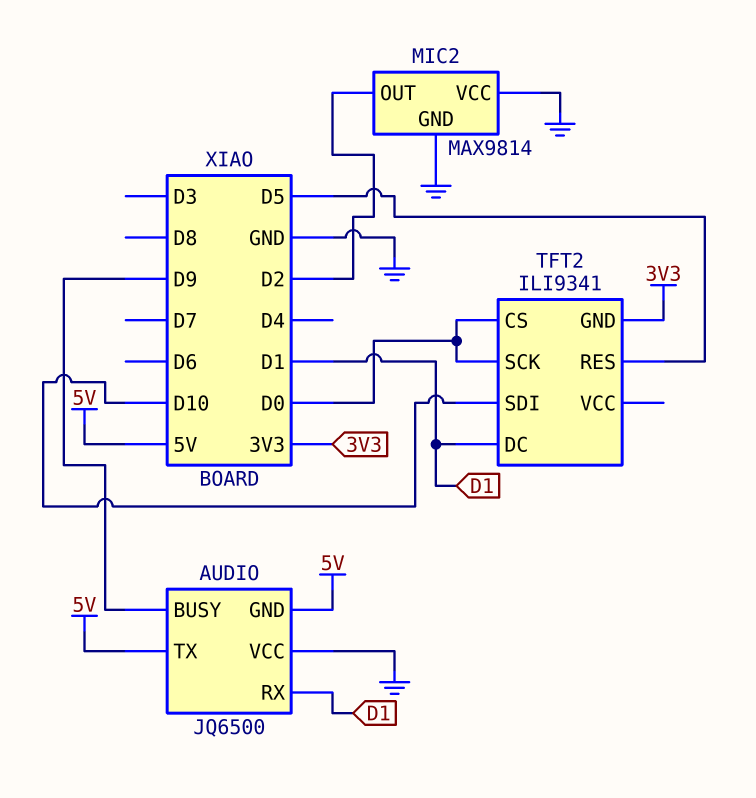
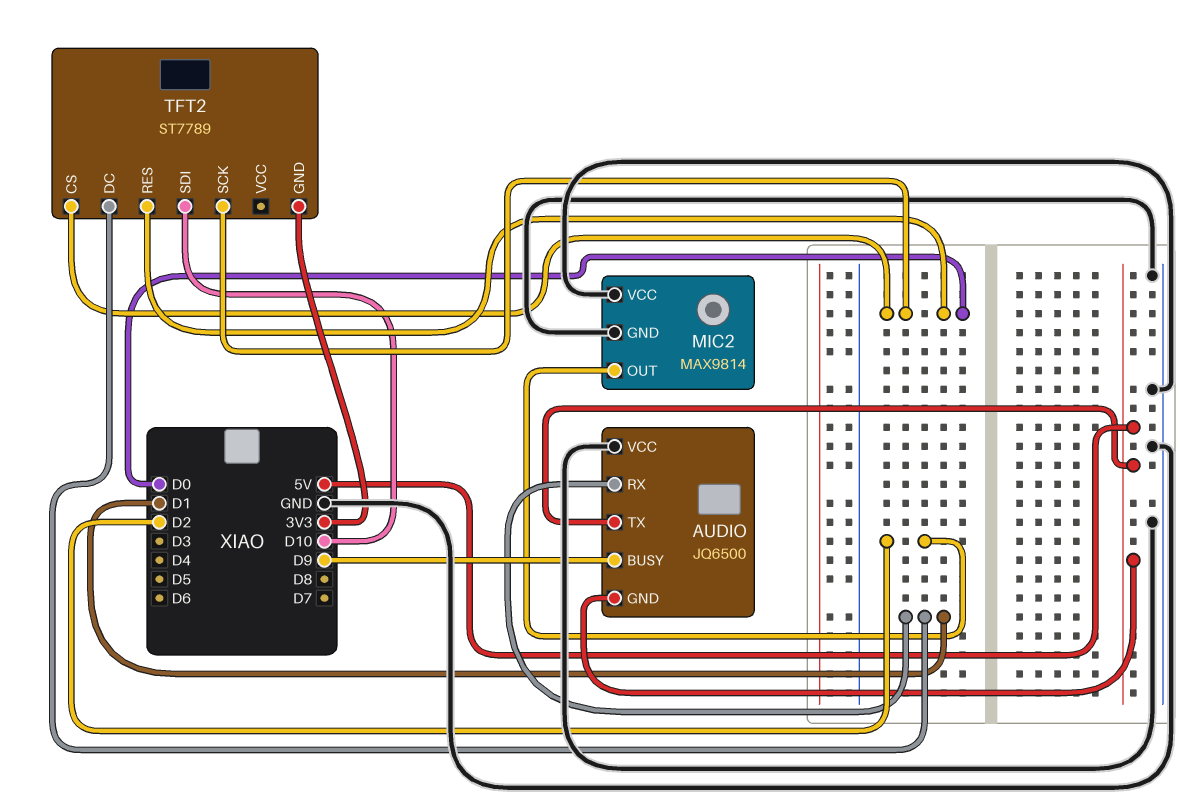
TFT2: ILI9341 -> ST7789
TFT2 pin RES: D5 -> D0

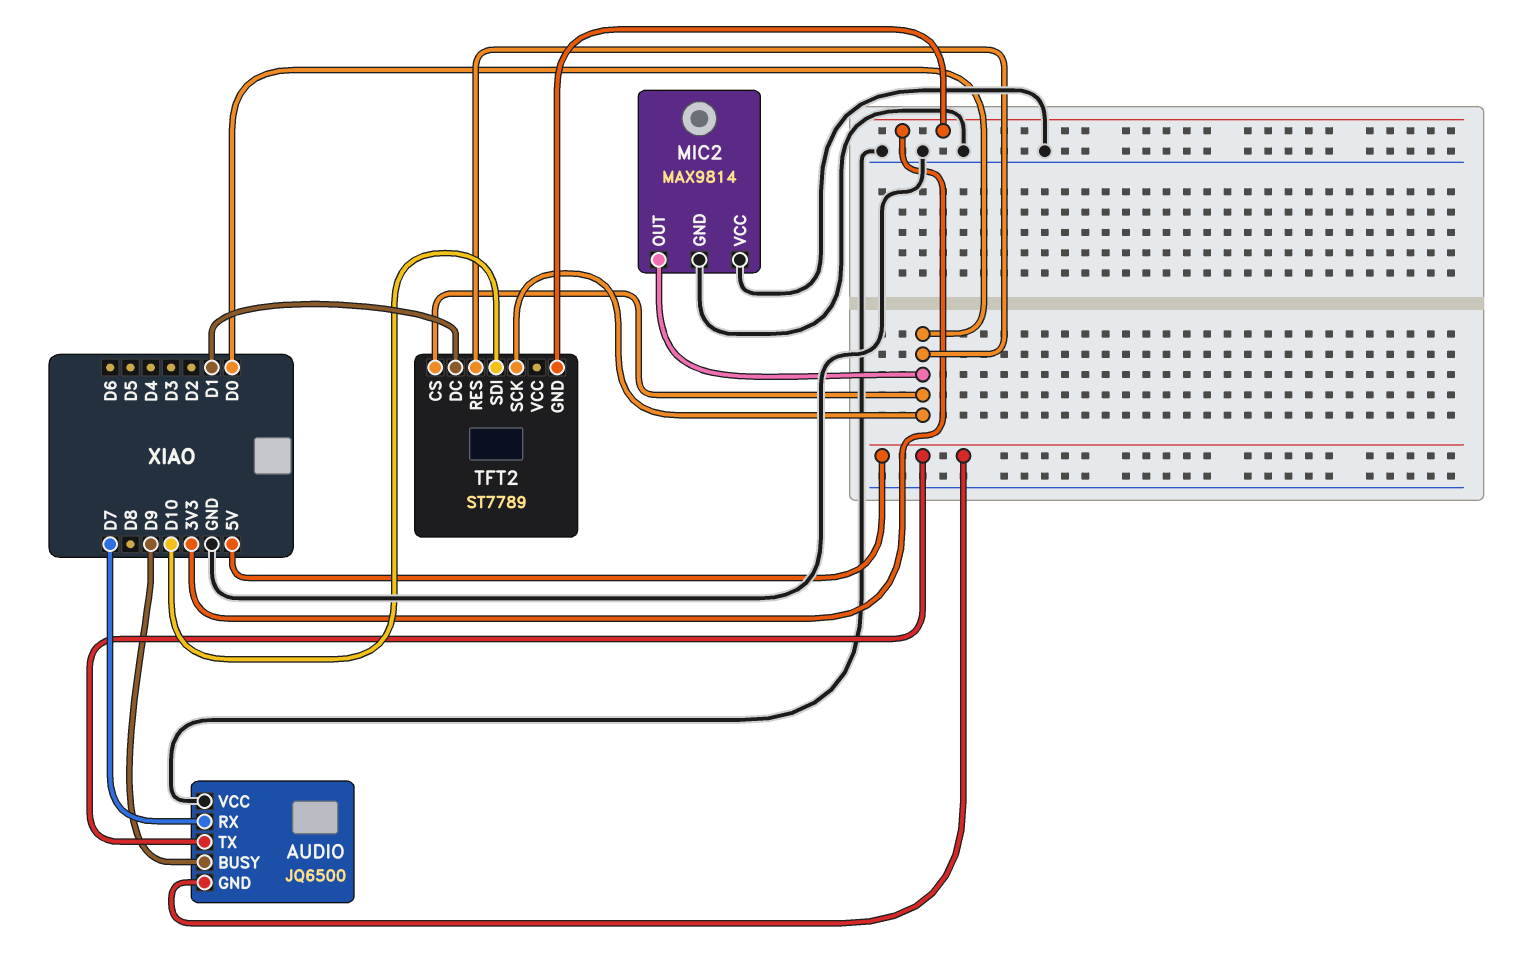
AUDIO pin RX: D1 -> D7
MIC2 pin OUT: D2 -> D0

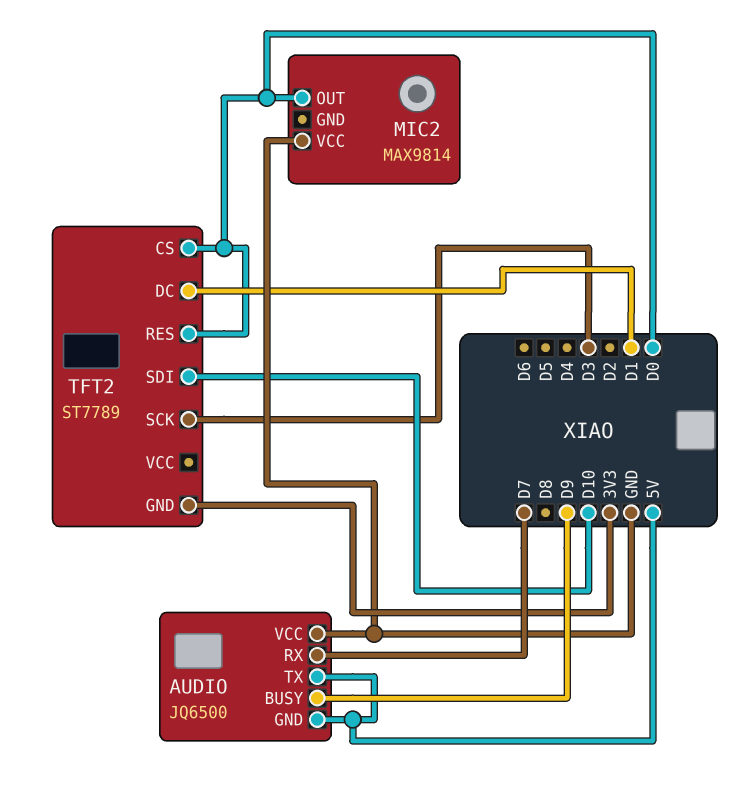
MIC2 pin GND: GND -> none
TFT2 pin SCK: D0 -> D3

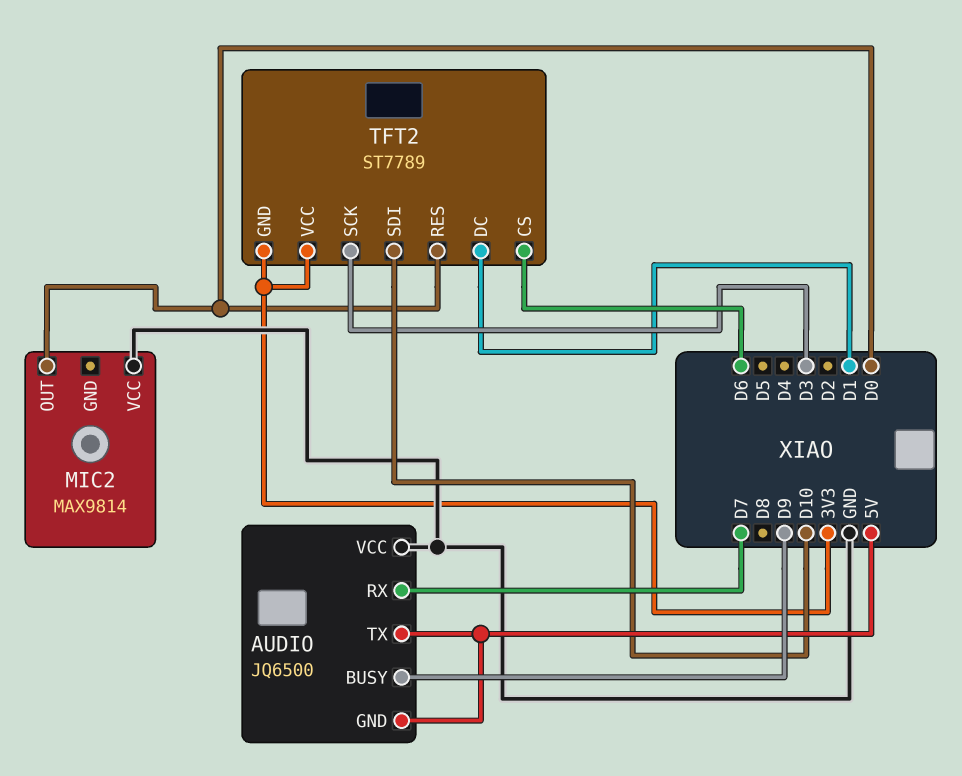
TFT2 pin CS: D0 -> D6
TFT2 pin VCC: none -> 3V3

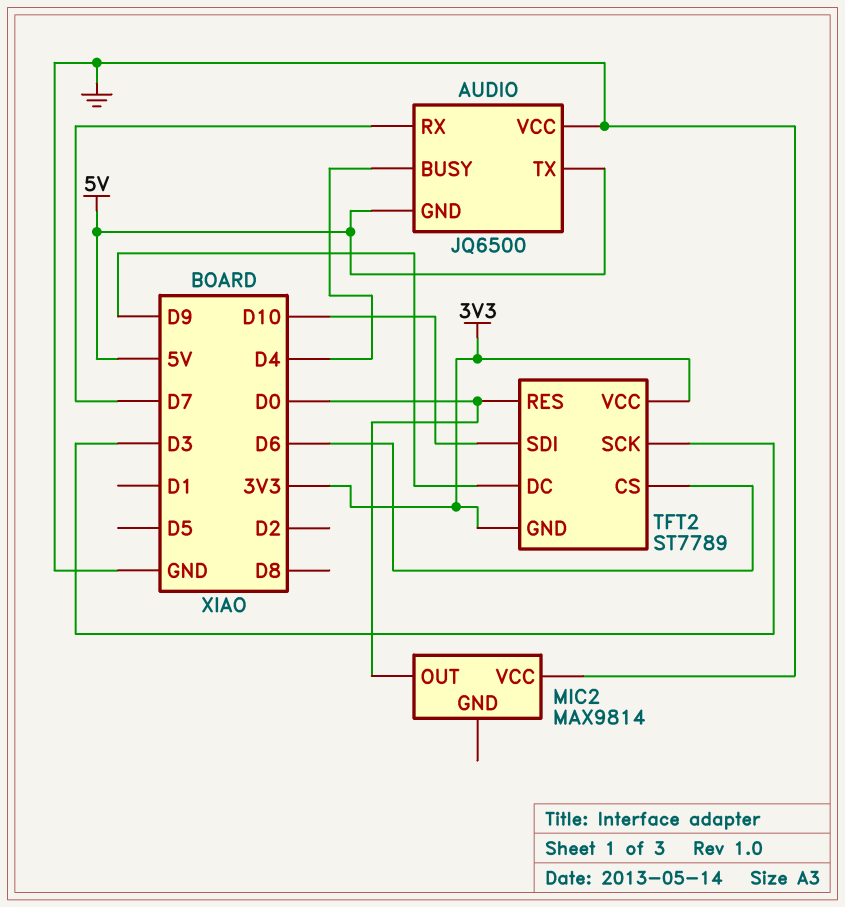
AUDIO pin BUSY: D9 -> D4
TFT2 pin DC: D1 -> D9

